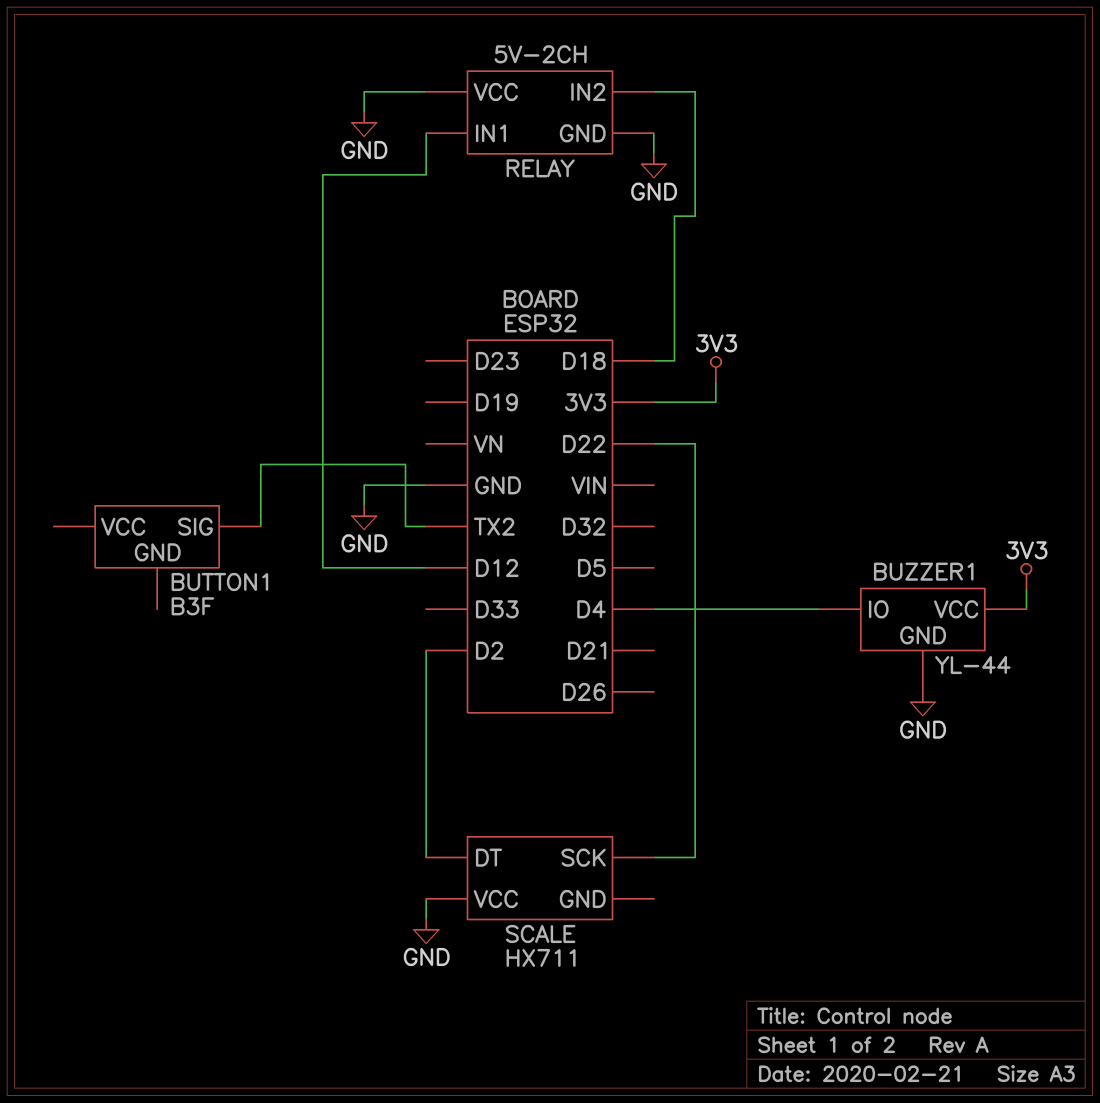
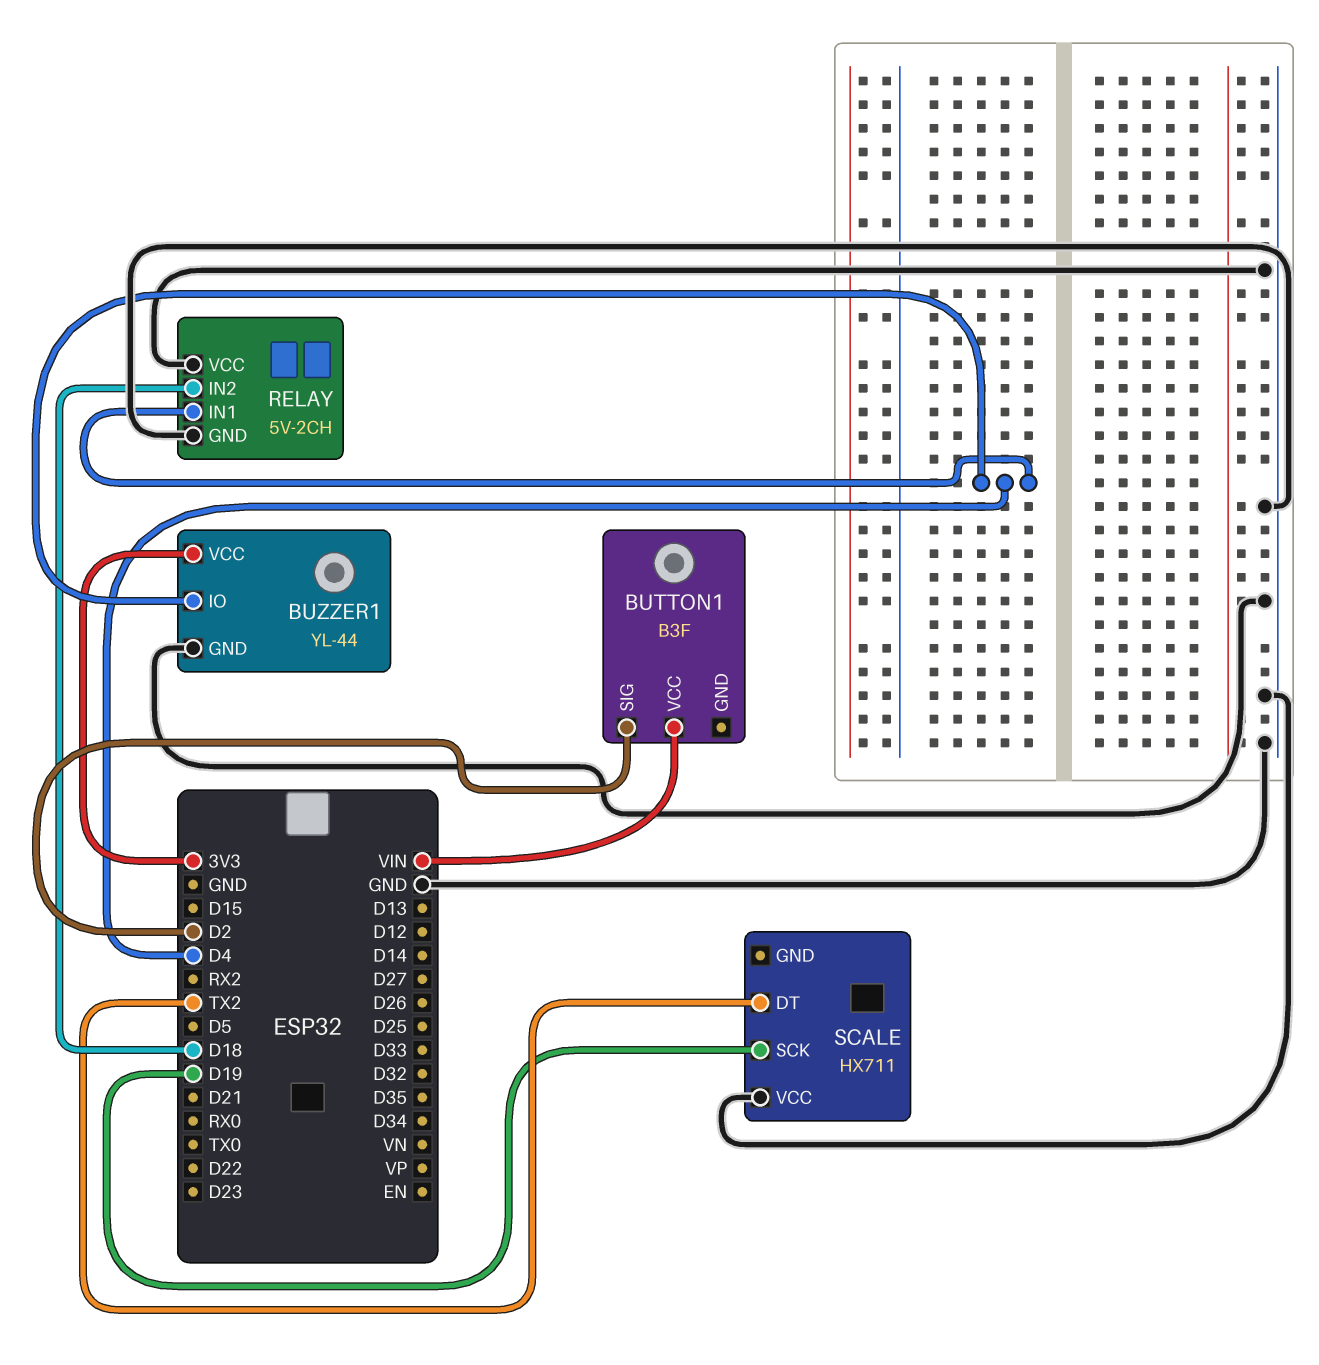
BUTTON1 pin SIG: TX2 -> D2
BUTTON1 pin VCC: none -> VIN
RELAY pin IN1: D12 -> D4
SCALE pin DT: D2 -> TX2
SCALE pin SCK: D22 -> D19

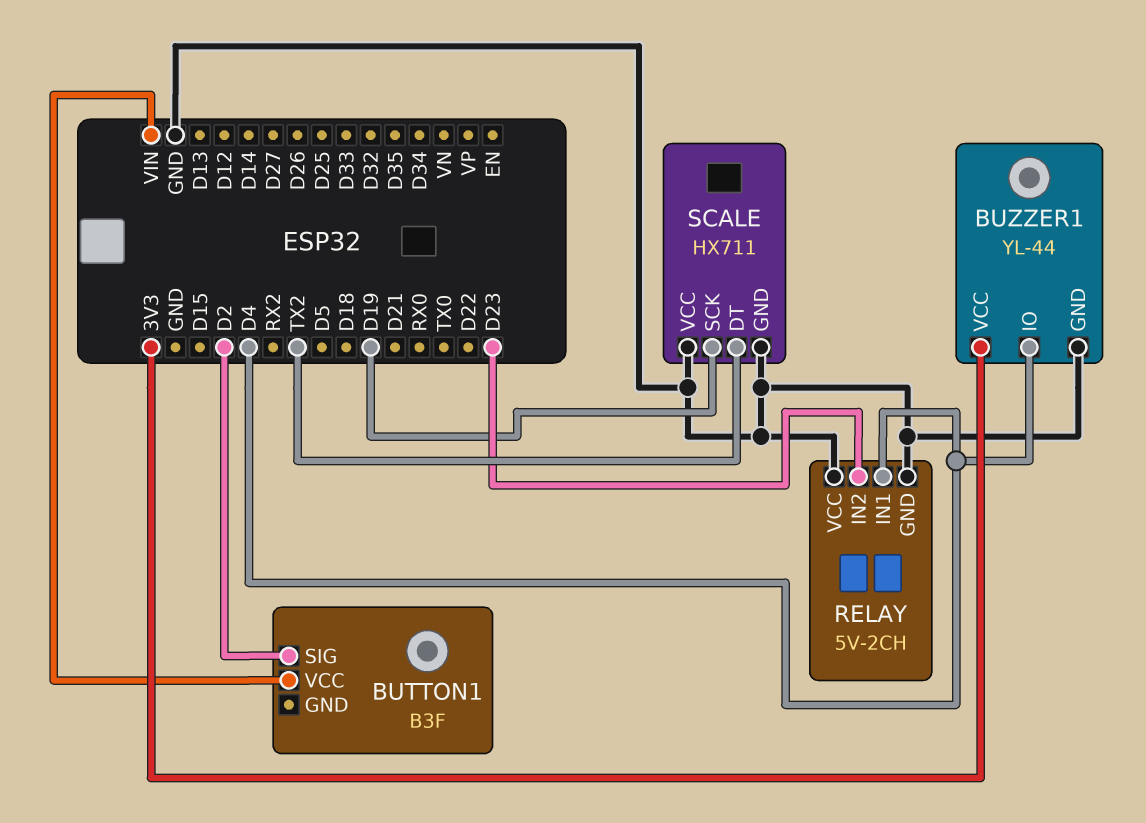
RELAY pin IN2: D18 -> D23
SCALE pin GND: none -> GND

